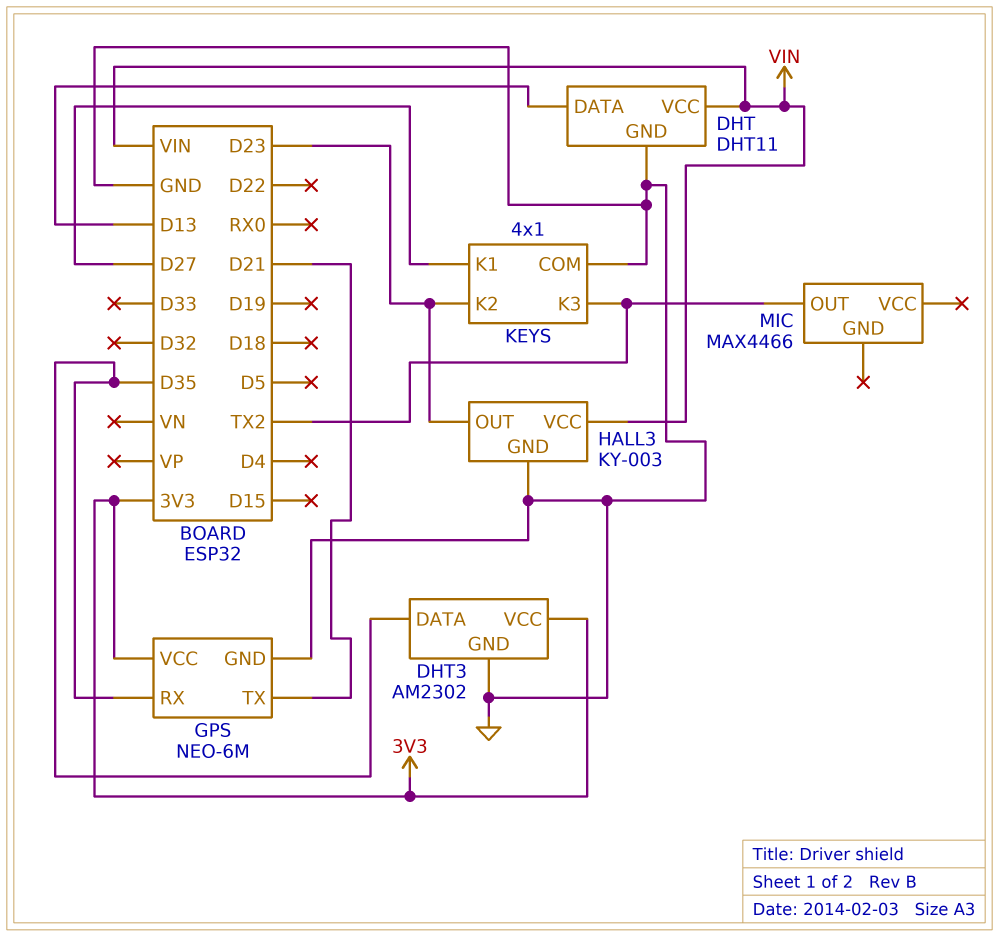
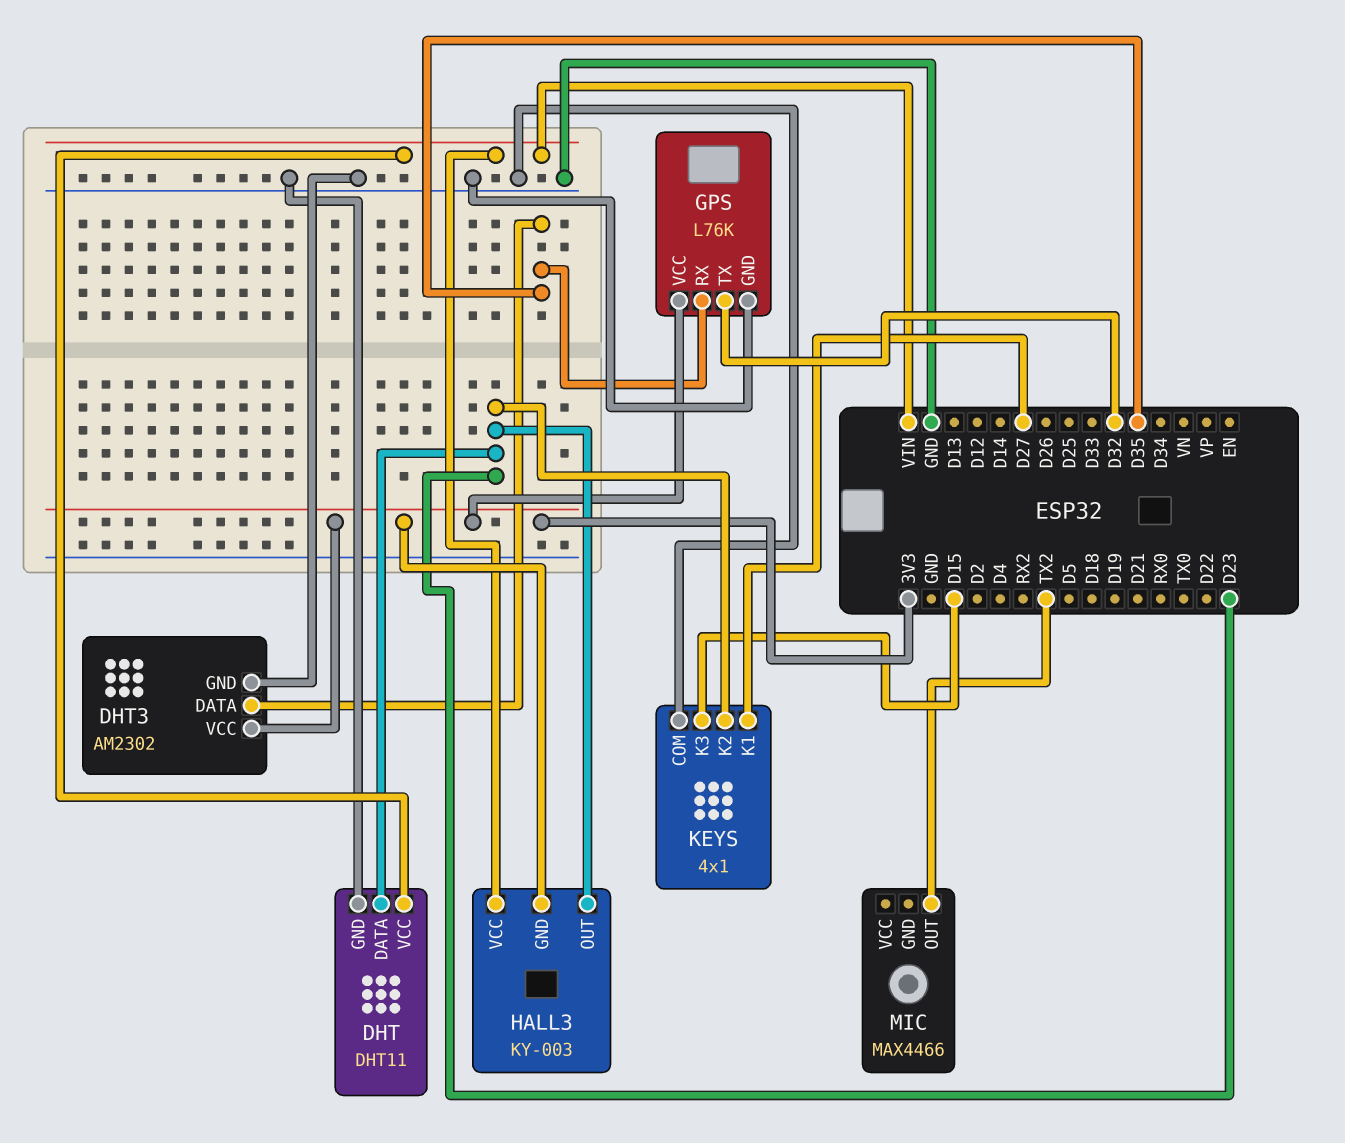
DHT pin DATA: D13 -> D23
GPS: NEO-6M -> L76K
GPS pin TX: D21 -> D32
HALL3 pin GND: GND -> 3V3
KEYS pin K3: TX2 -> D15

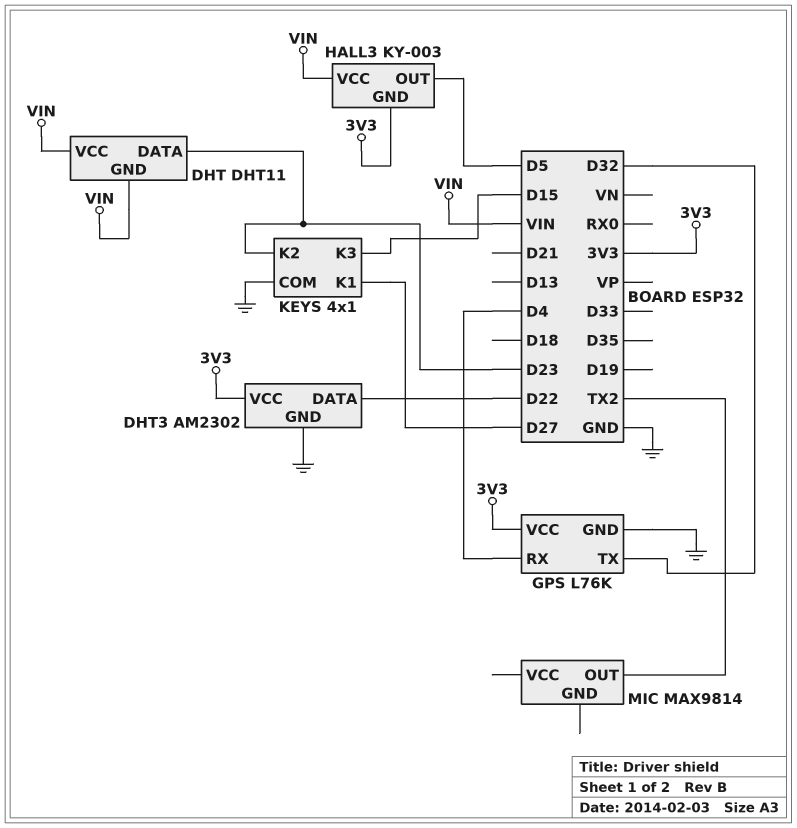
DHT pin GND: GND -> VIN
DHT3 pin DATA: D35 -> D22
GPS pin RX: D35 -> D4
HALL3 pin OUT: D23 -> D5
MIC: MAX4466 -> MAX9814

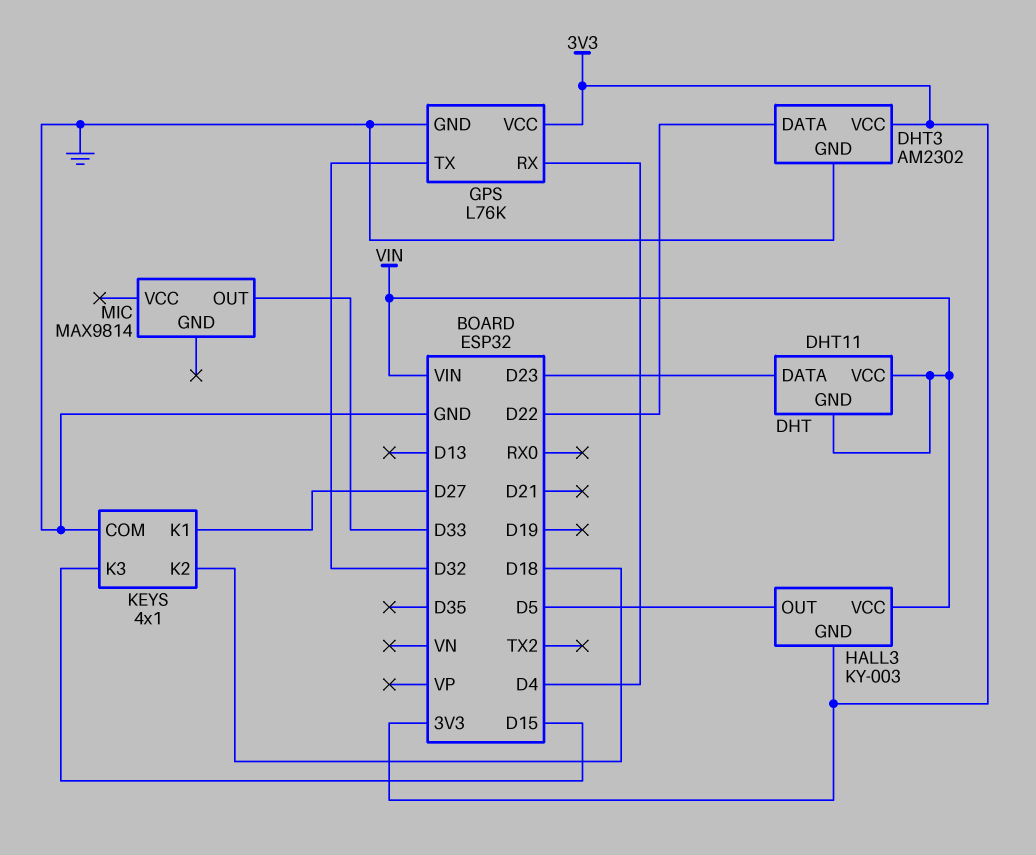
KEYS pin K2: D23 -> D18
MIC pin OUT: TX2 -> D33

